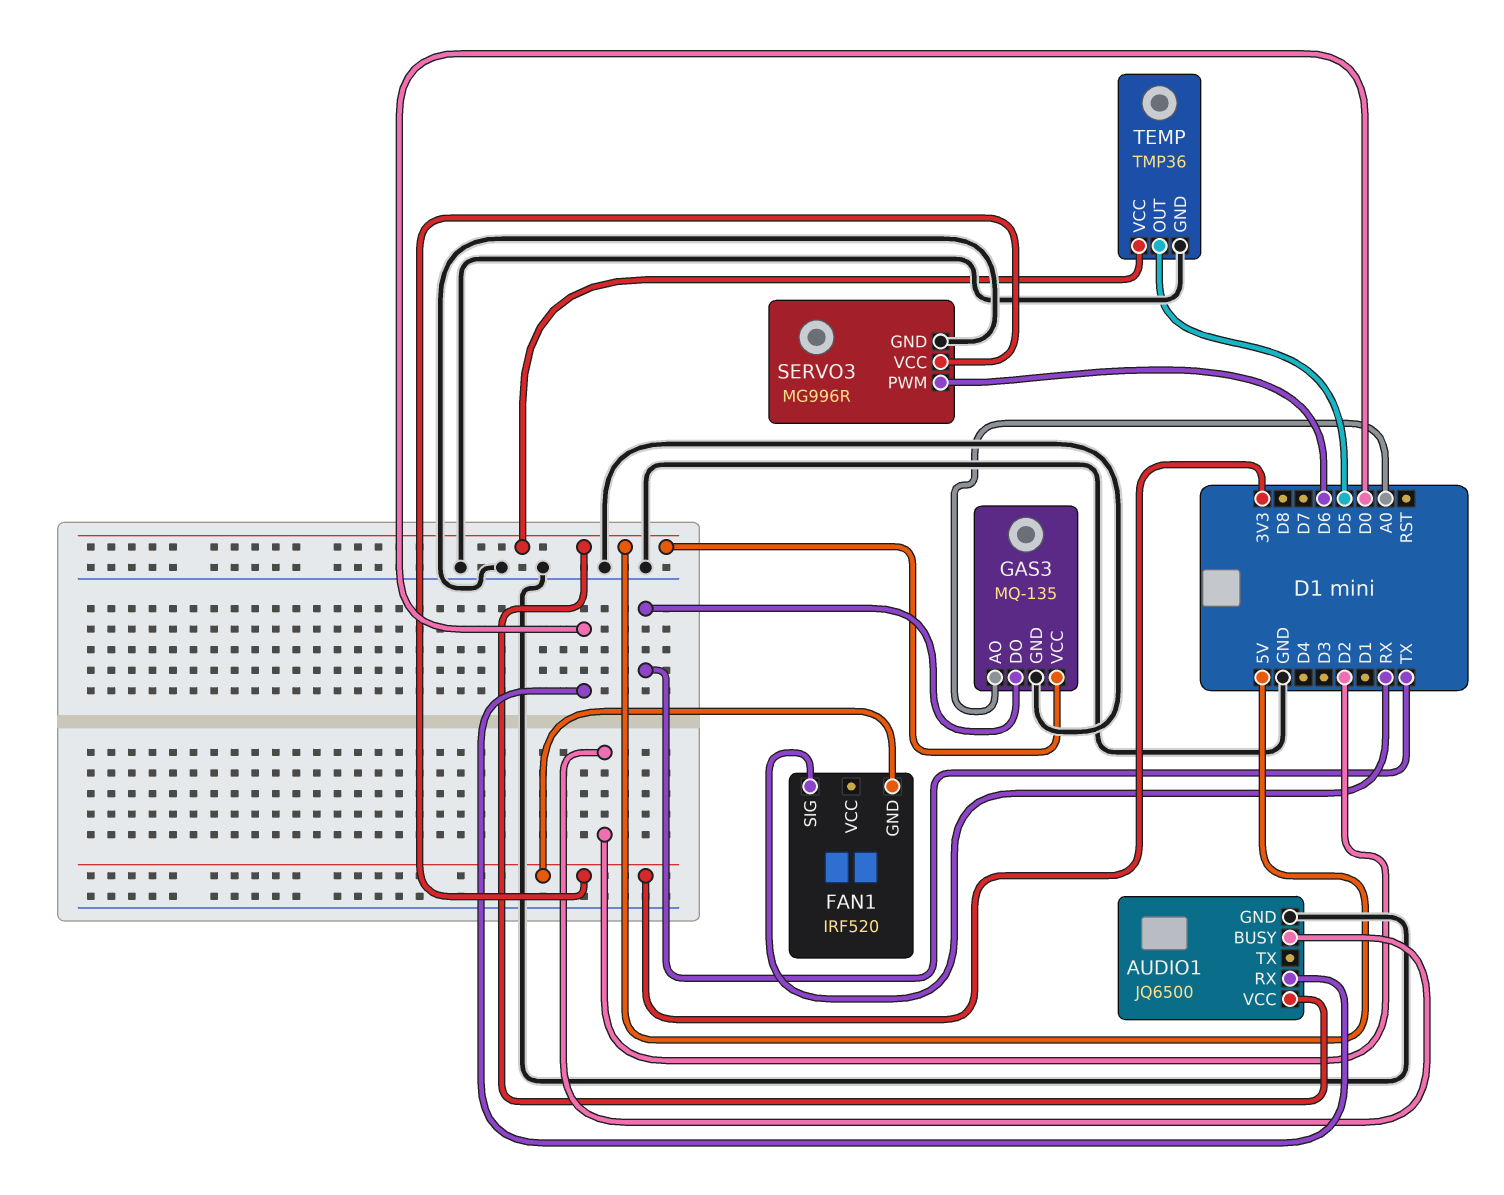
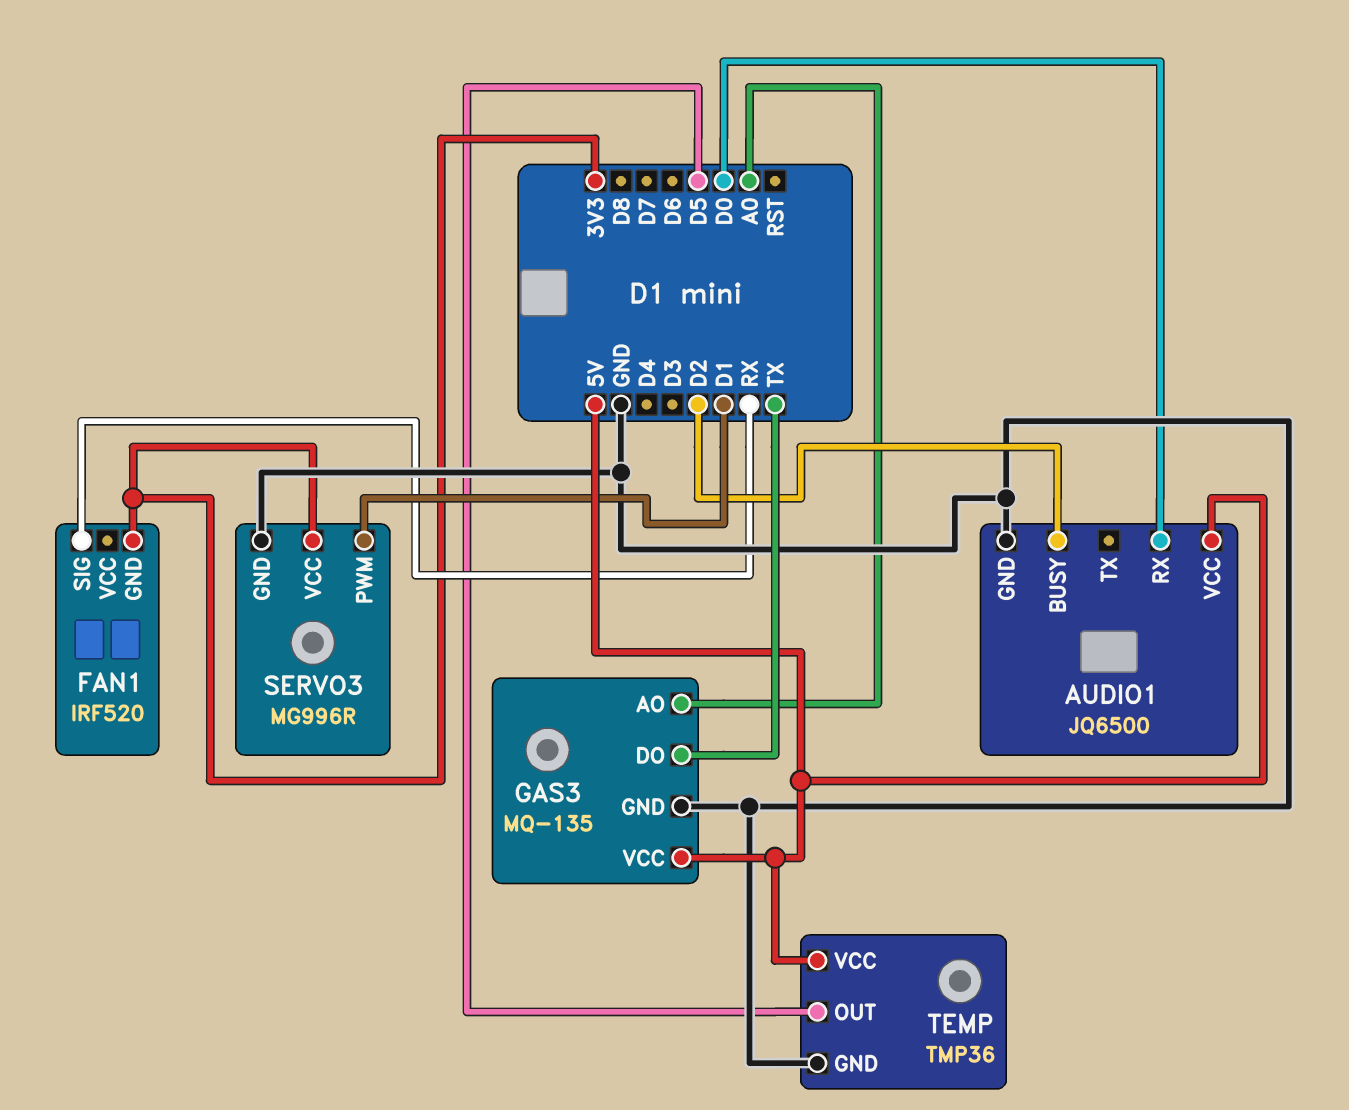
SERVO3 pin PWM: D6 -> D1

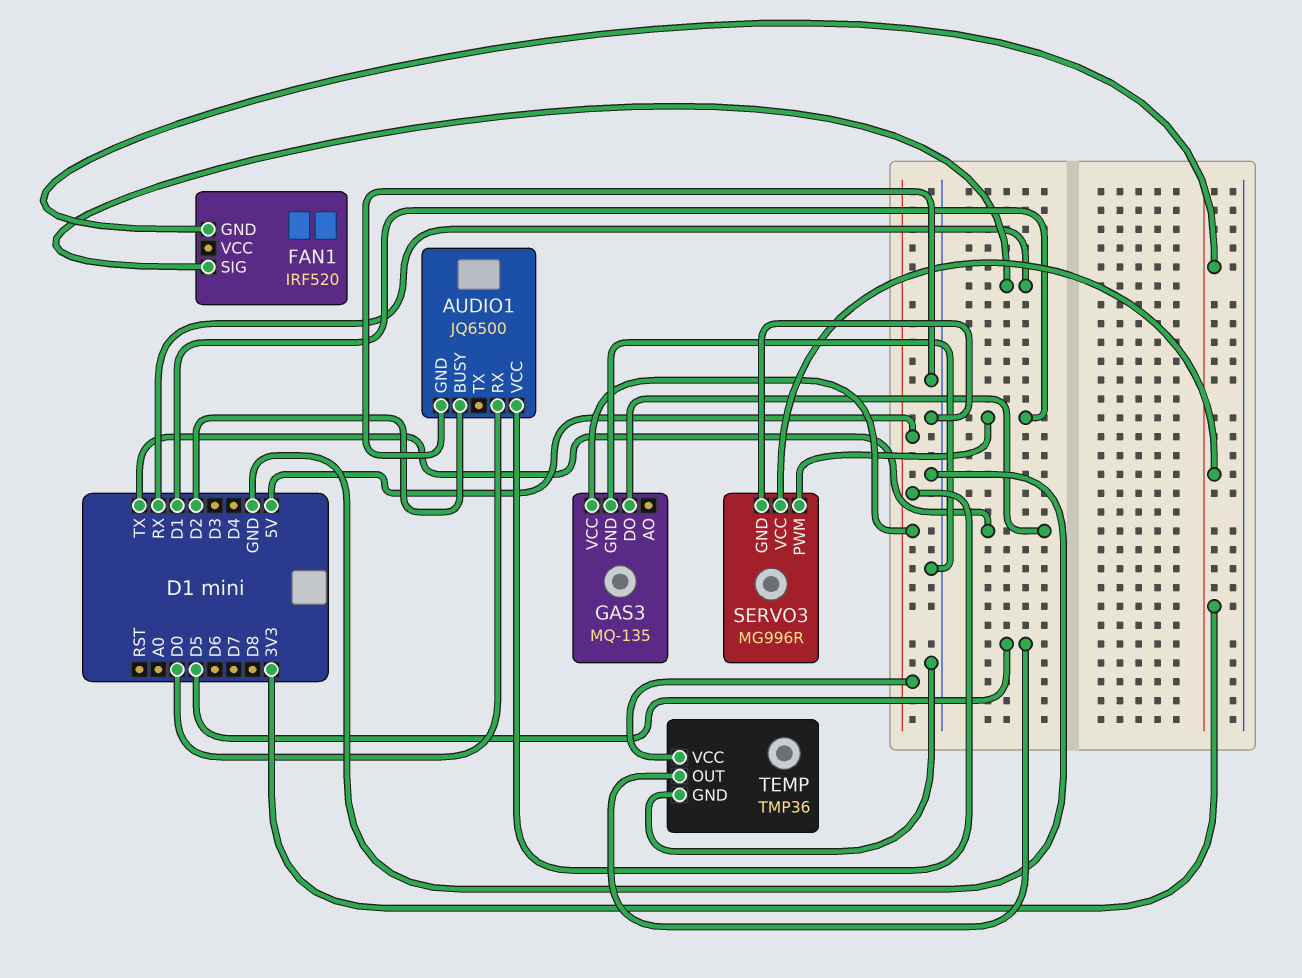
GAS3 pin AO: A0 -> none

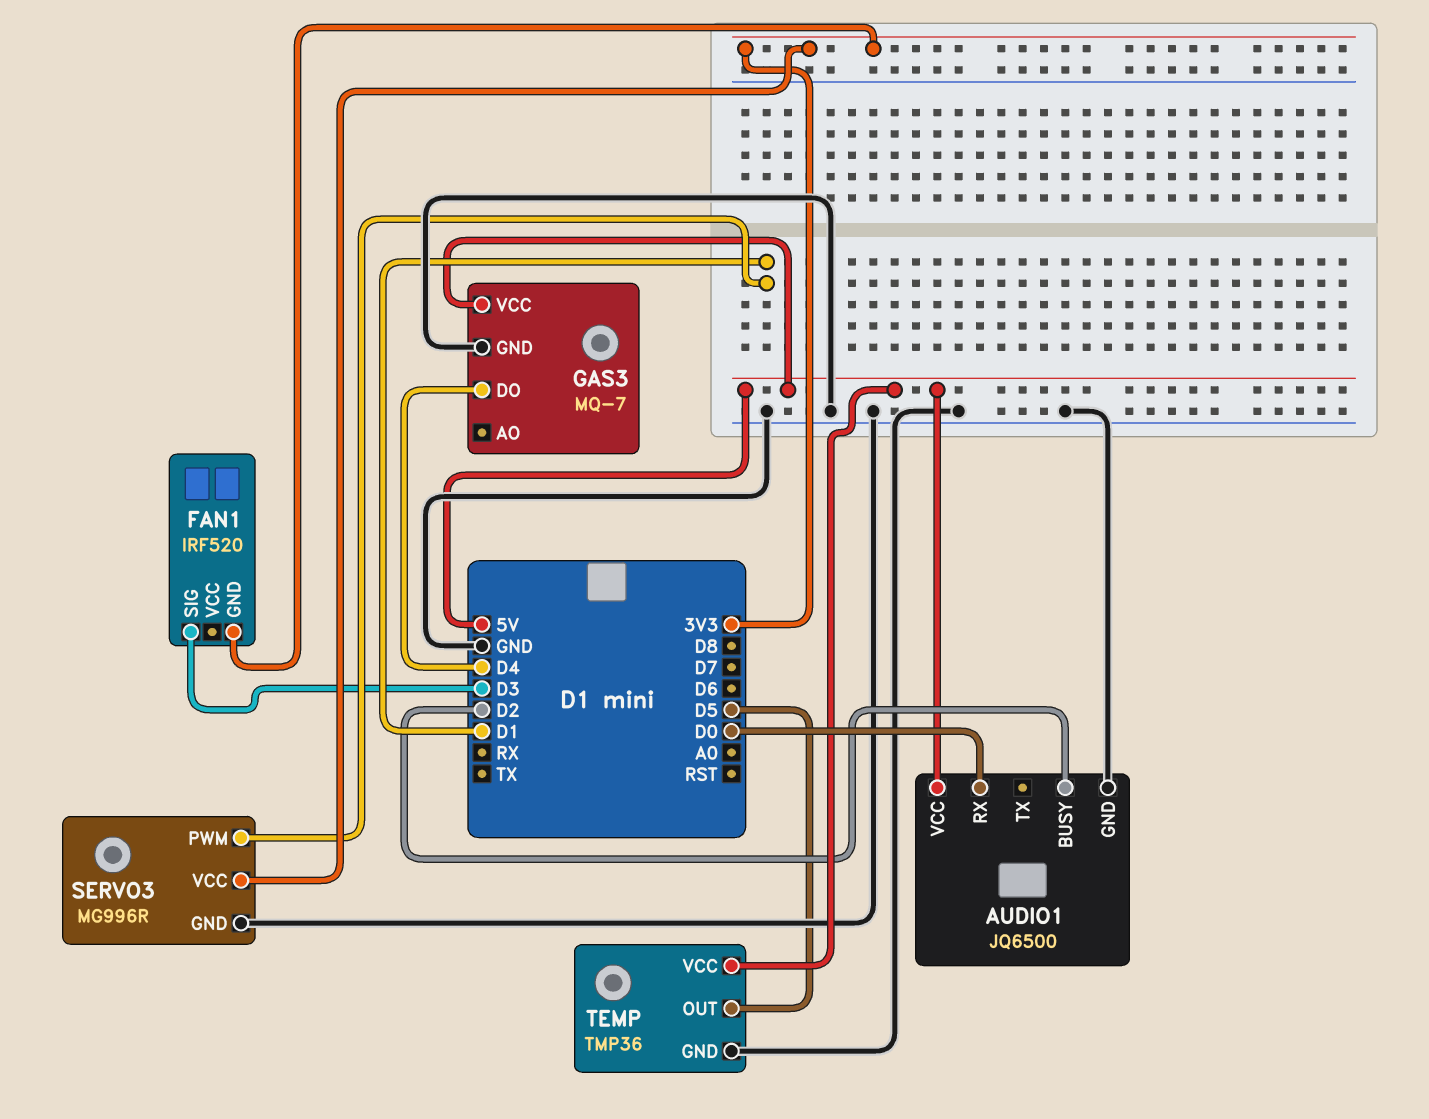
FAN1 pin SIG: RX -> D3
GAS3: MQ-135 -> MQ-7
GAS3 pin DO: TX -> D4

